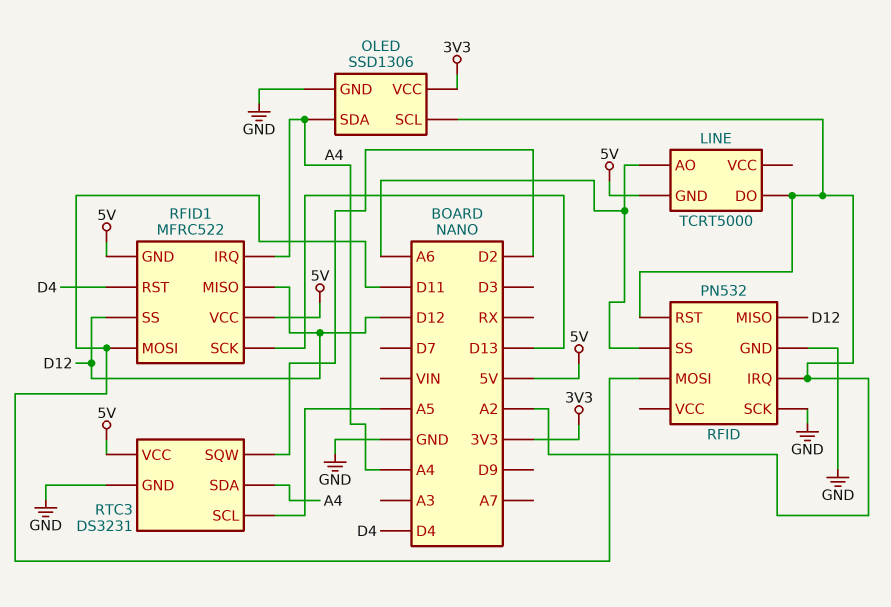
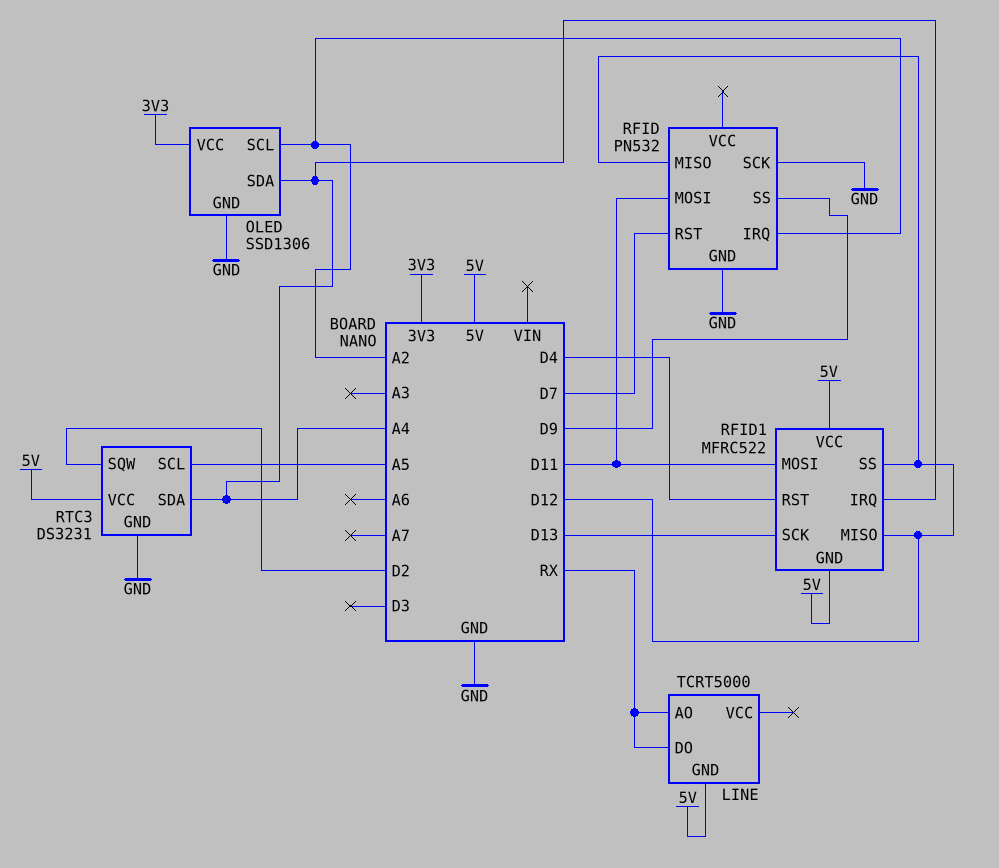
LINE pin AO: A6 -> RX
LINE pin DO: A2 -> RX
RFID pin RST: A2 -> D7
RFID pin SS: A6 -> D9

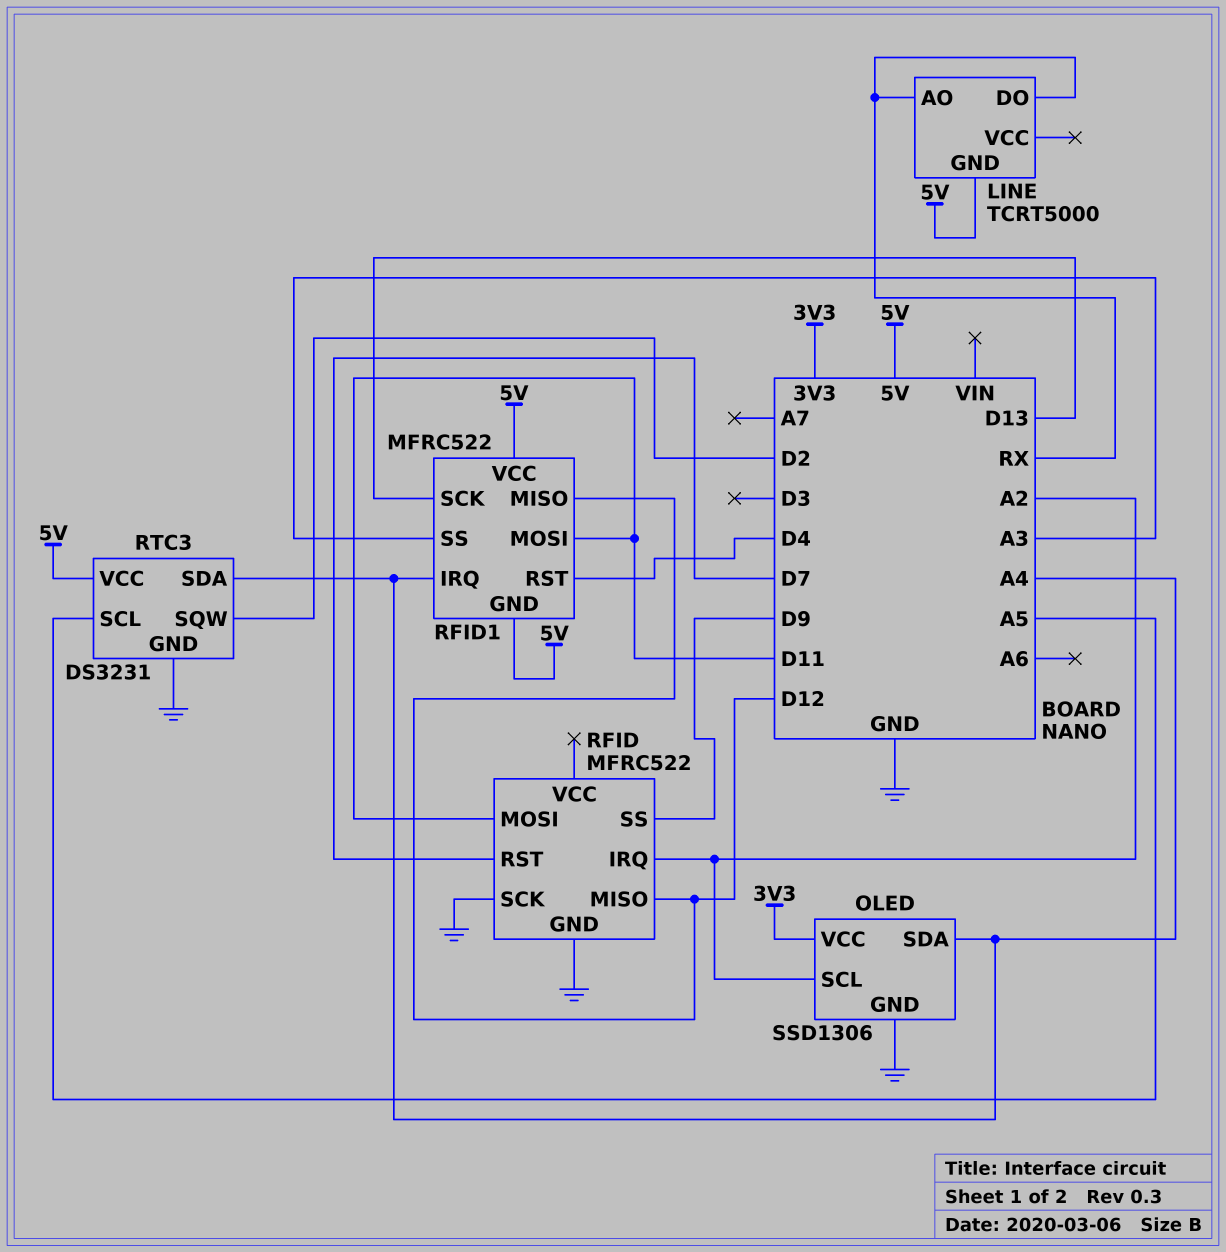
RFID: PN532 -> MFRC522
RFID1 pin SS: D12 -> A3

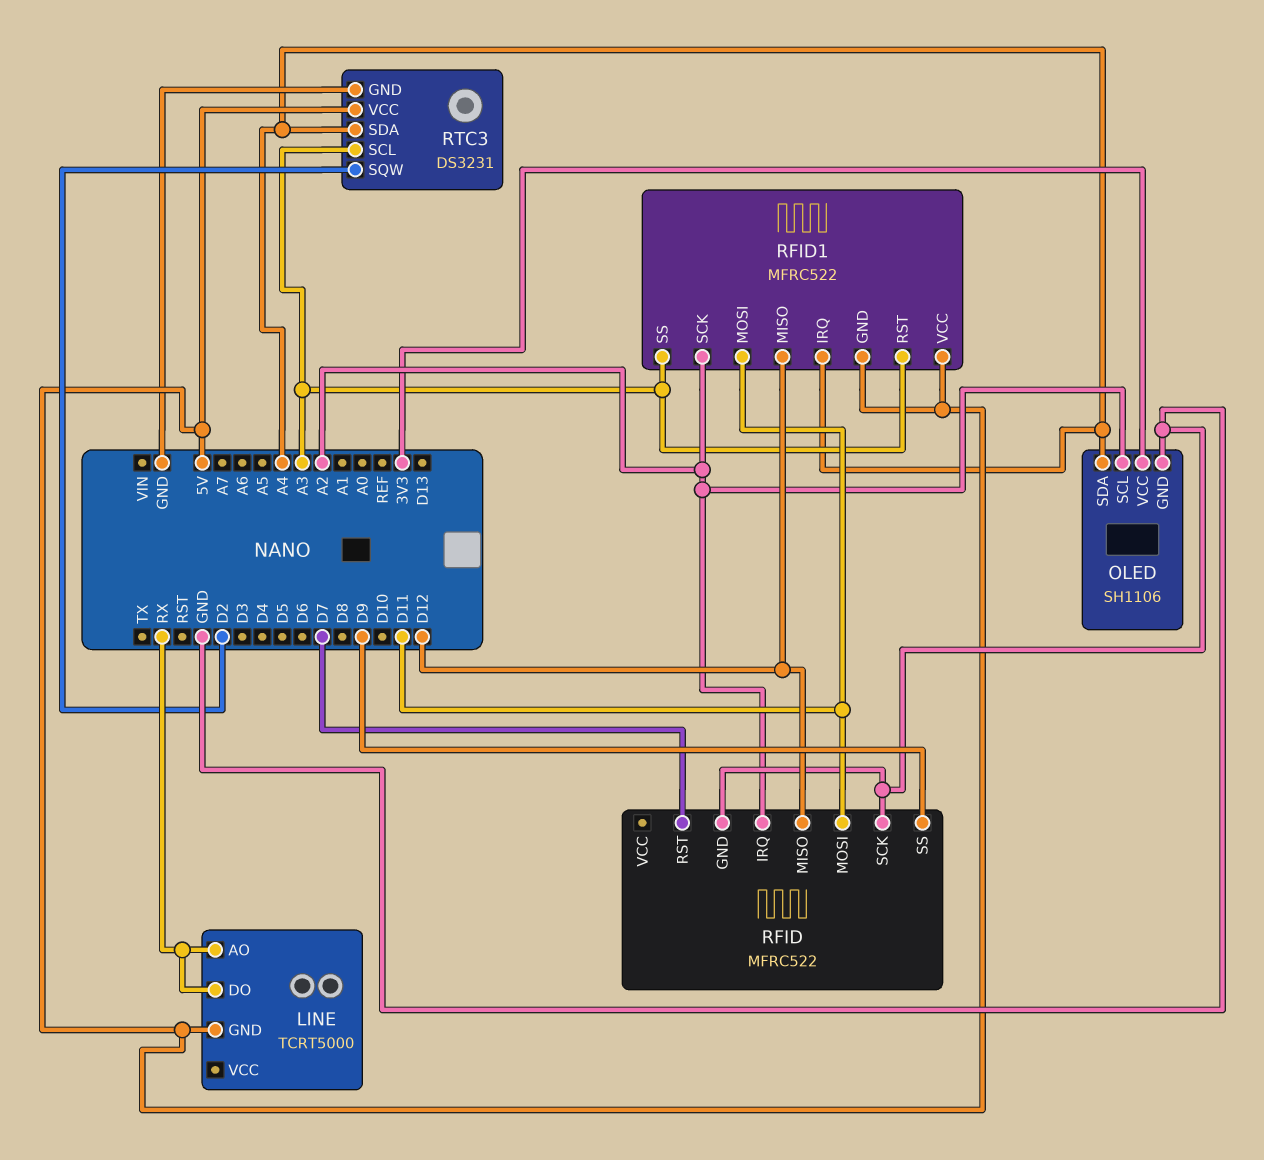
OLED: SSD1306 -> SH1106
RFID1 pin RST: D4 -> A3
RFID1 pin SCK: D13 -> A2
RTC3 pin SCL: A5 -> A3

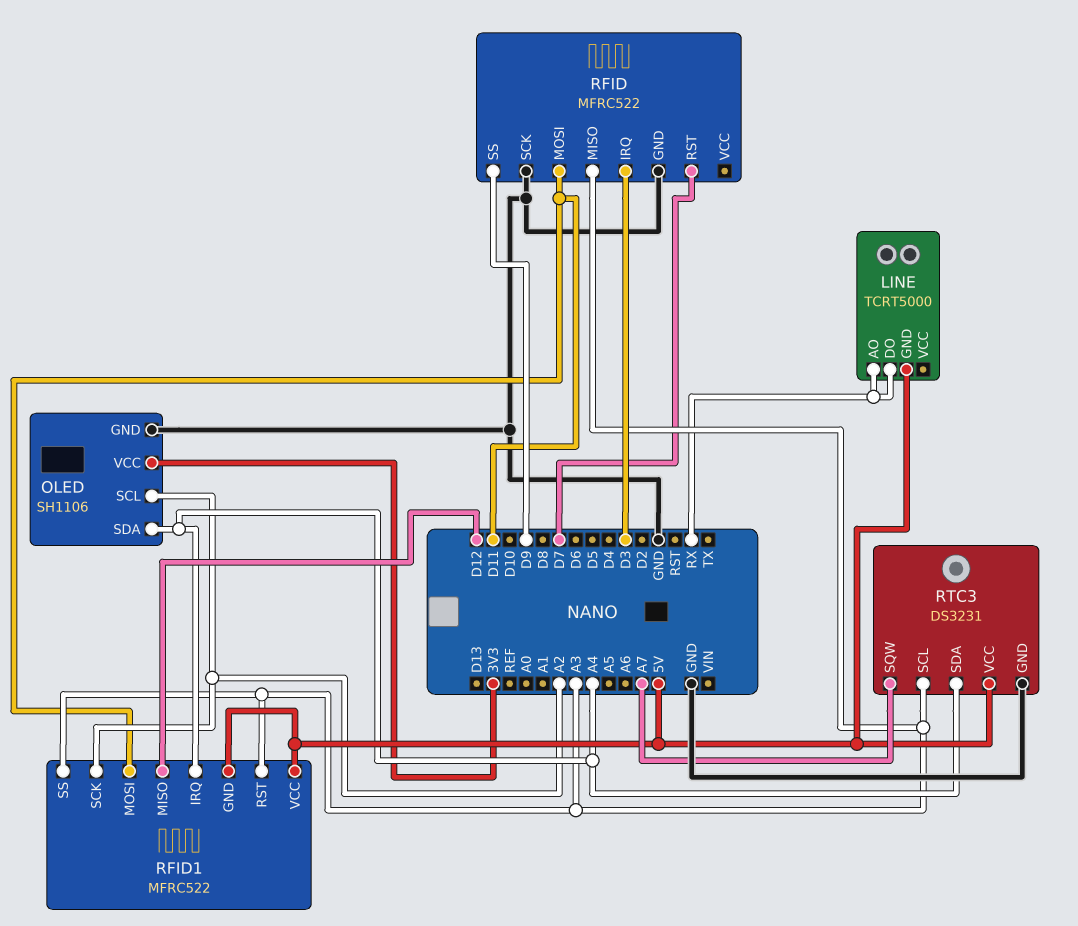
RFID pin IRQ: A2 -> D3
RFID pin MISO: D12 -> A3
RTC3 pin SQW: D2 -> A7

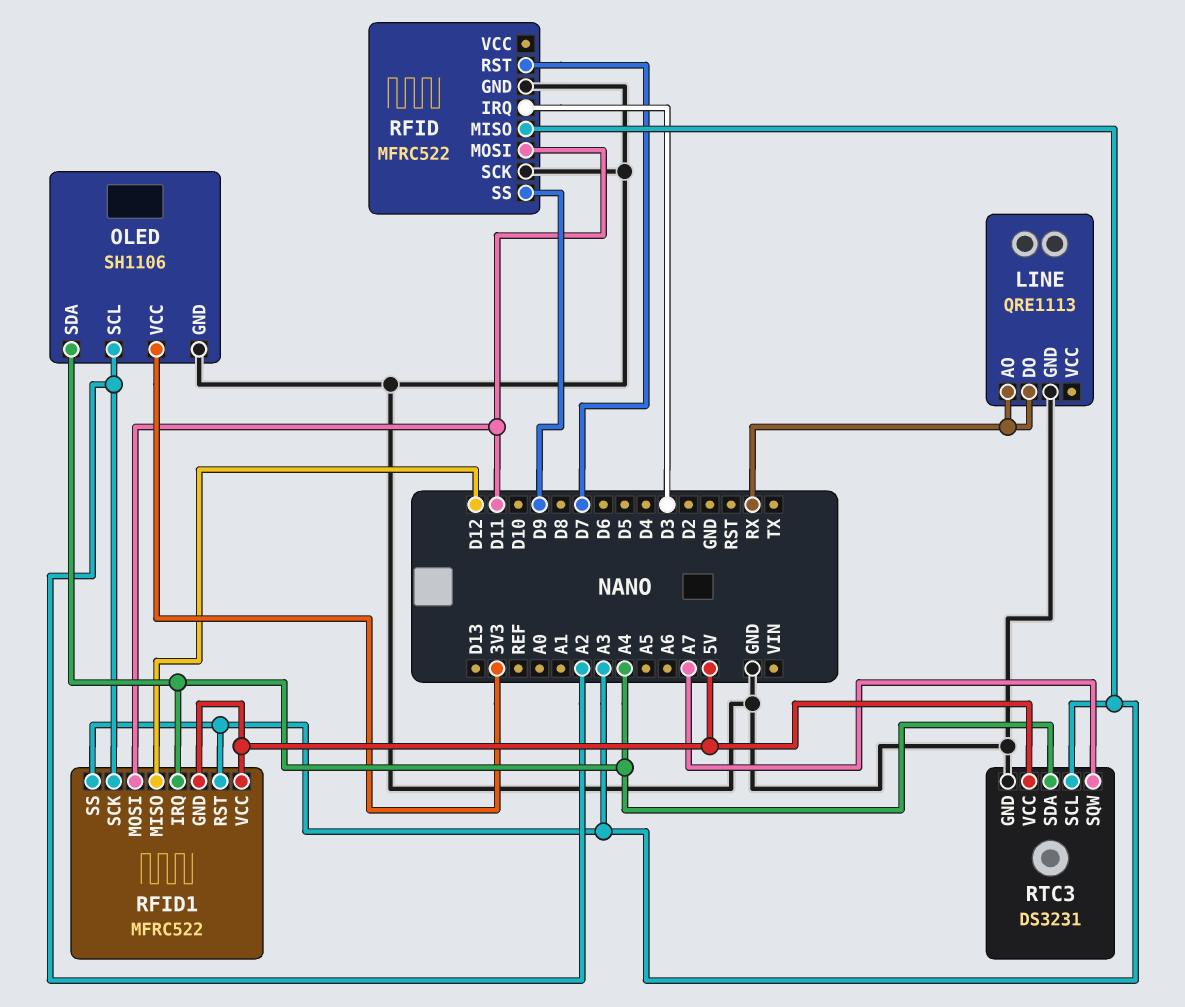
LINE: TCRT5000 -> QRE1113
LINE pin GND: 5V -> GND

